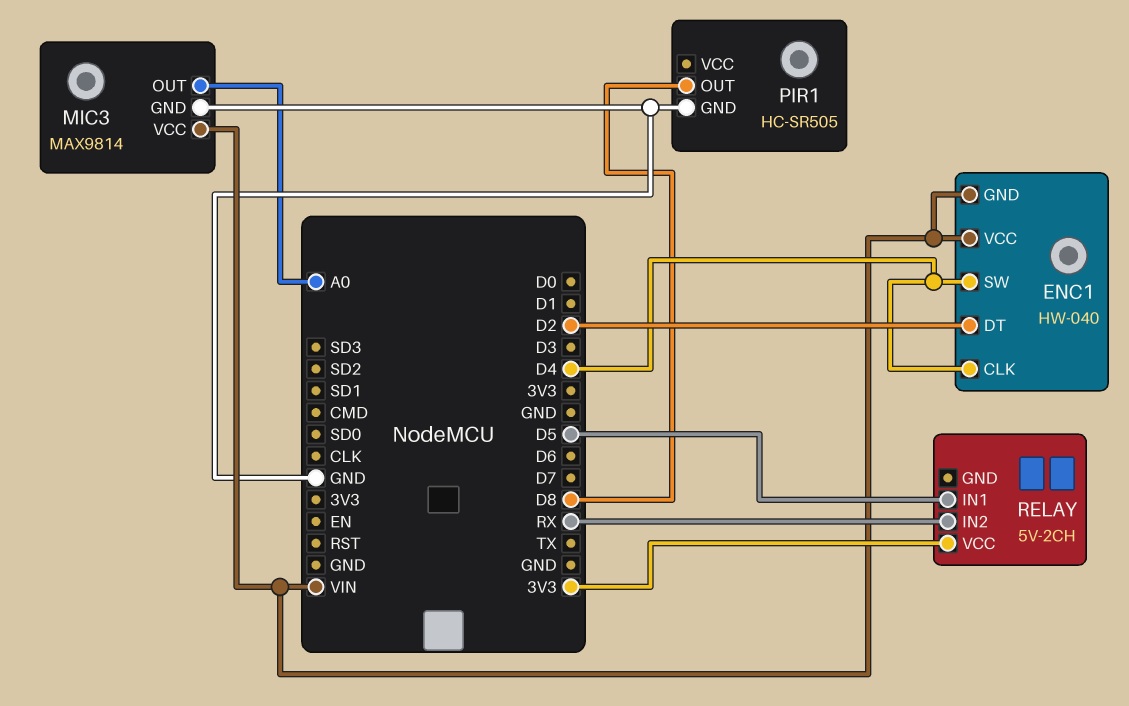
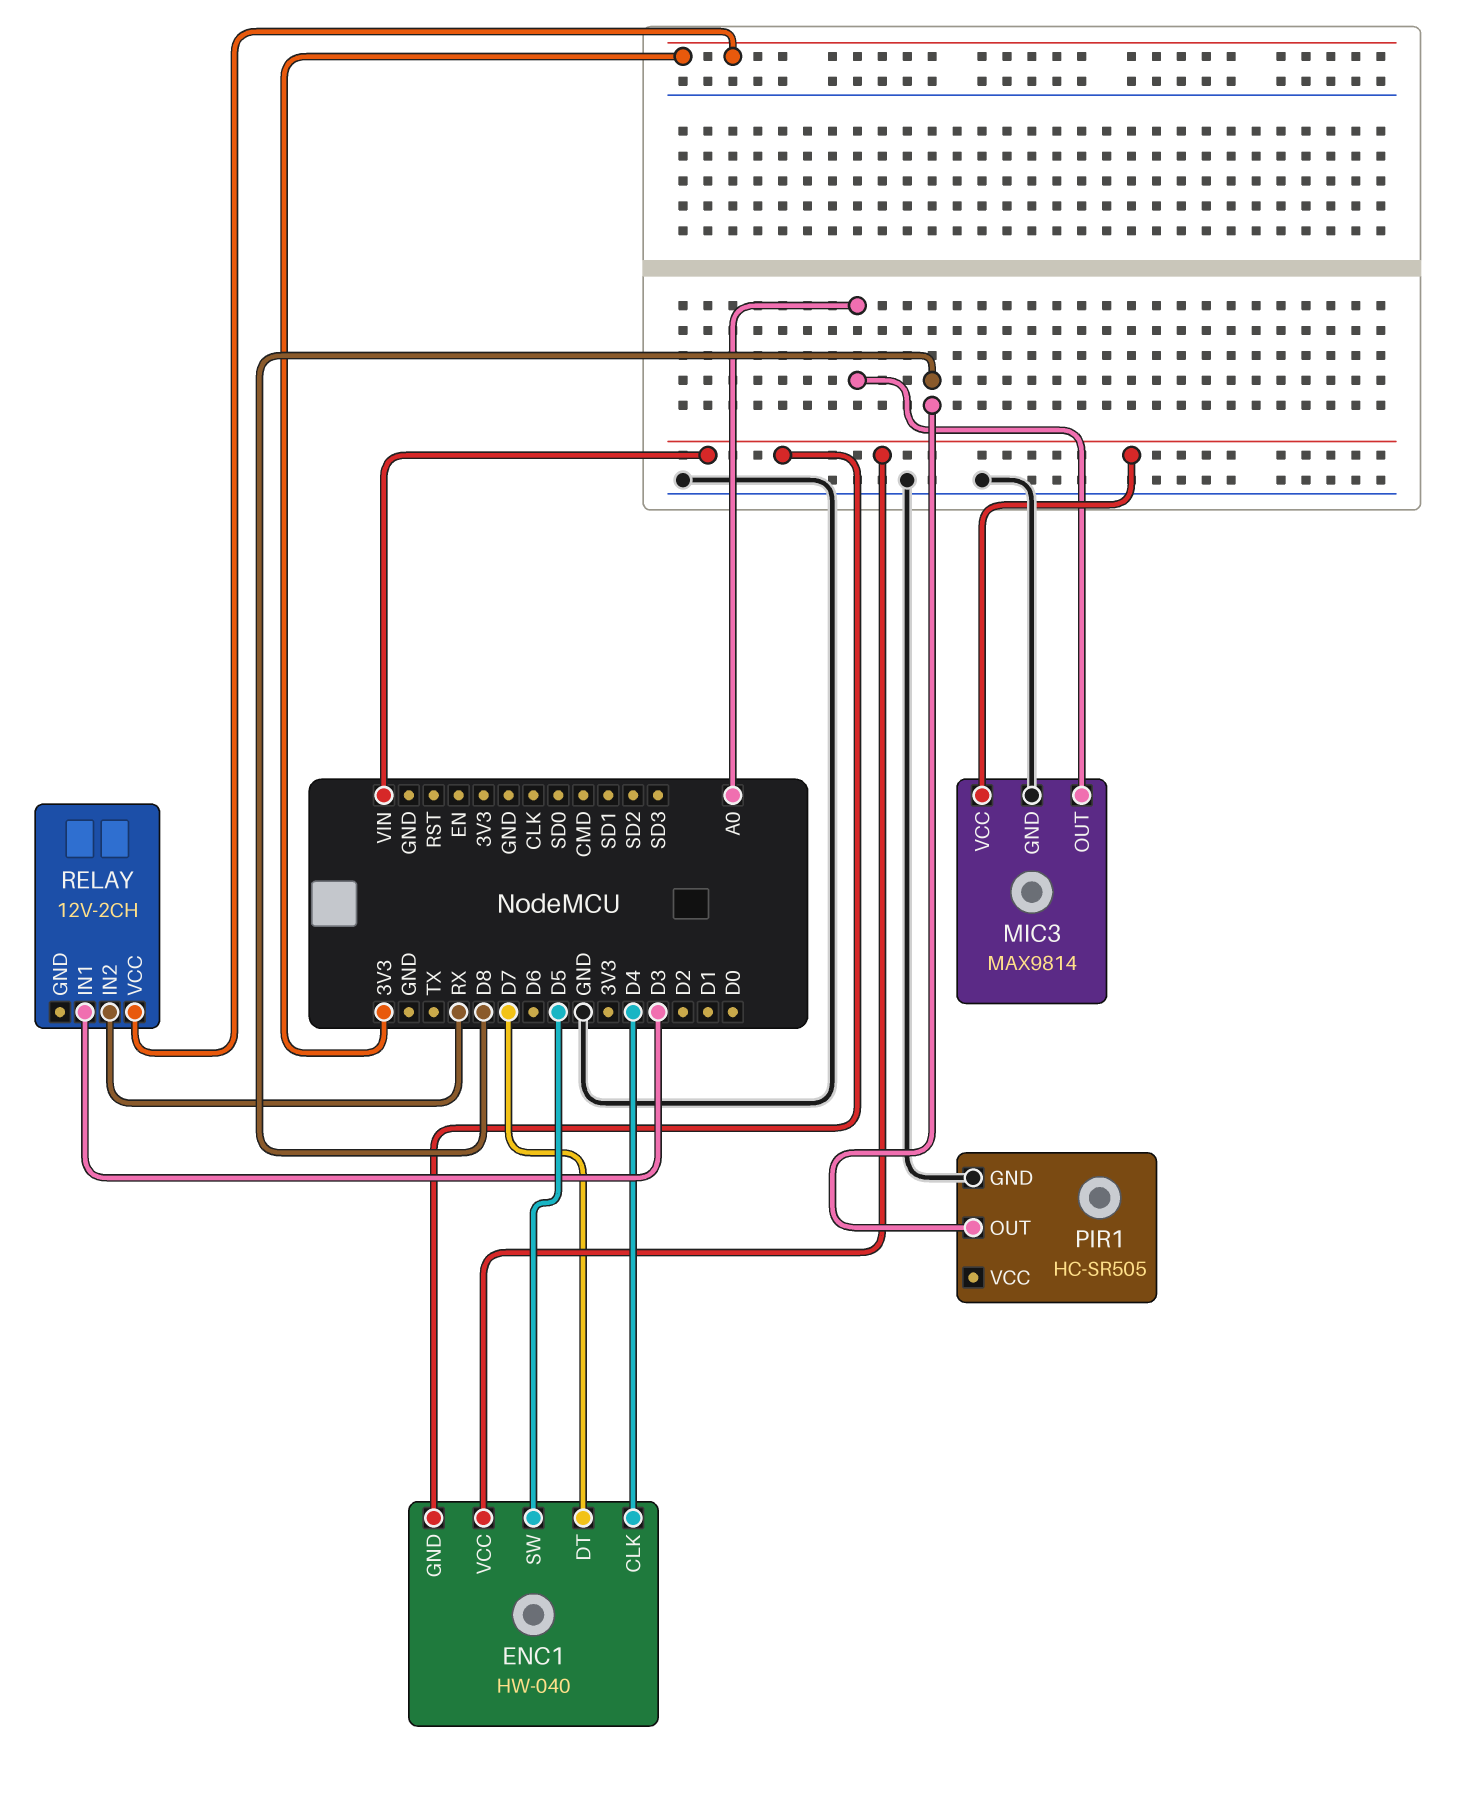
ENC1 pin DT: D2 -> D7
ENC1 pin SW: D4 -> D5
RELAY: 5V-2CH -> 12V-2CH
RELAY pin IN1: D5 -> D3

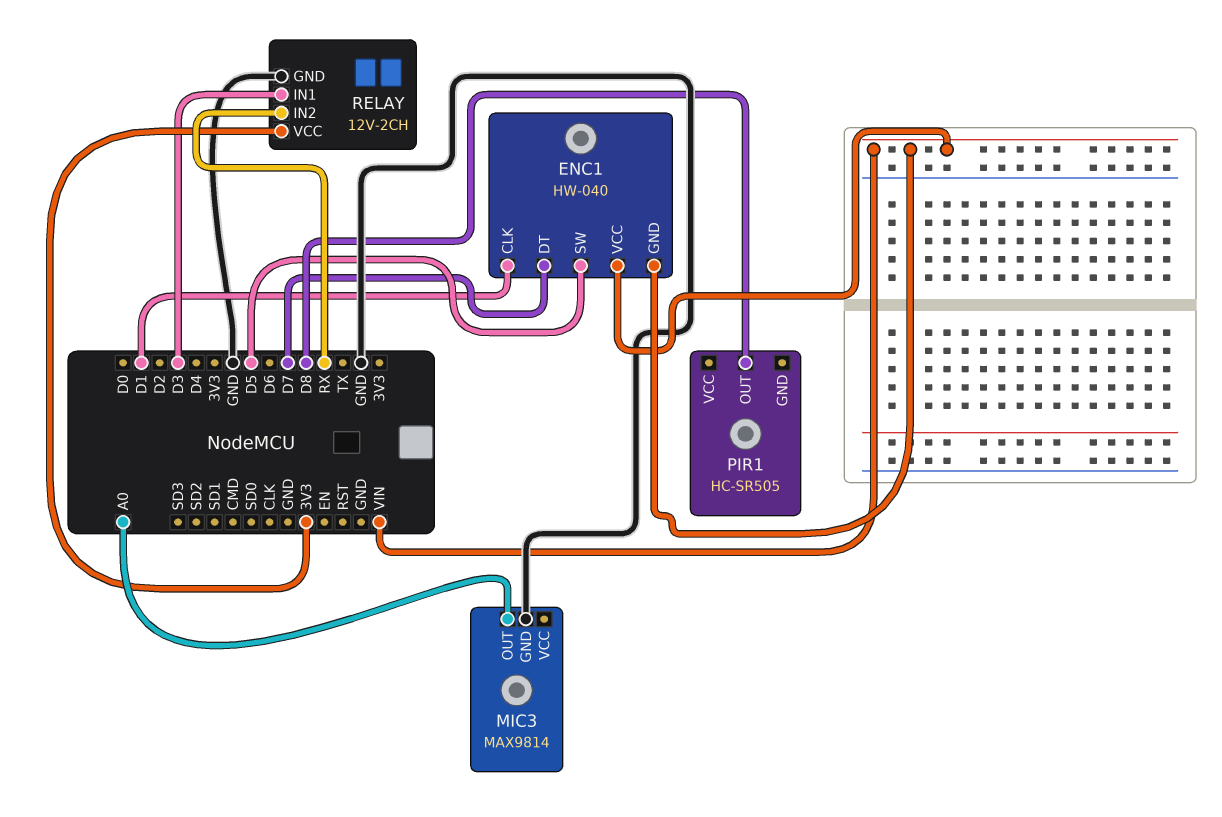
ENC1 pin CLK: D4 -> D1
MIC3 pin VCC: VIN -> none
PIR1 pin GND: GND -> none
RELAY pin GND: none -> GND

